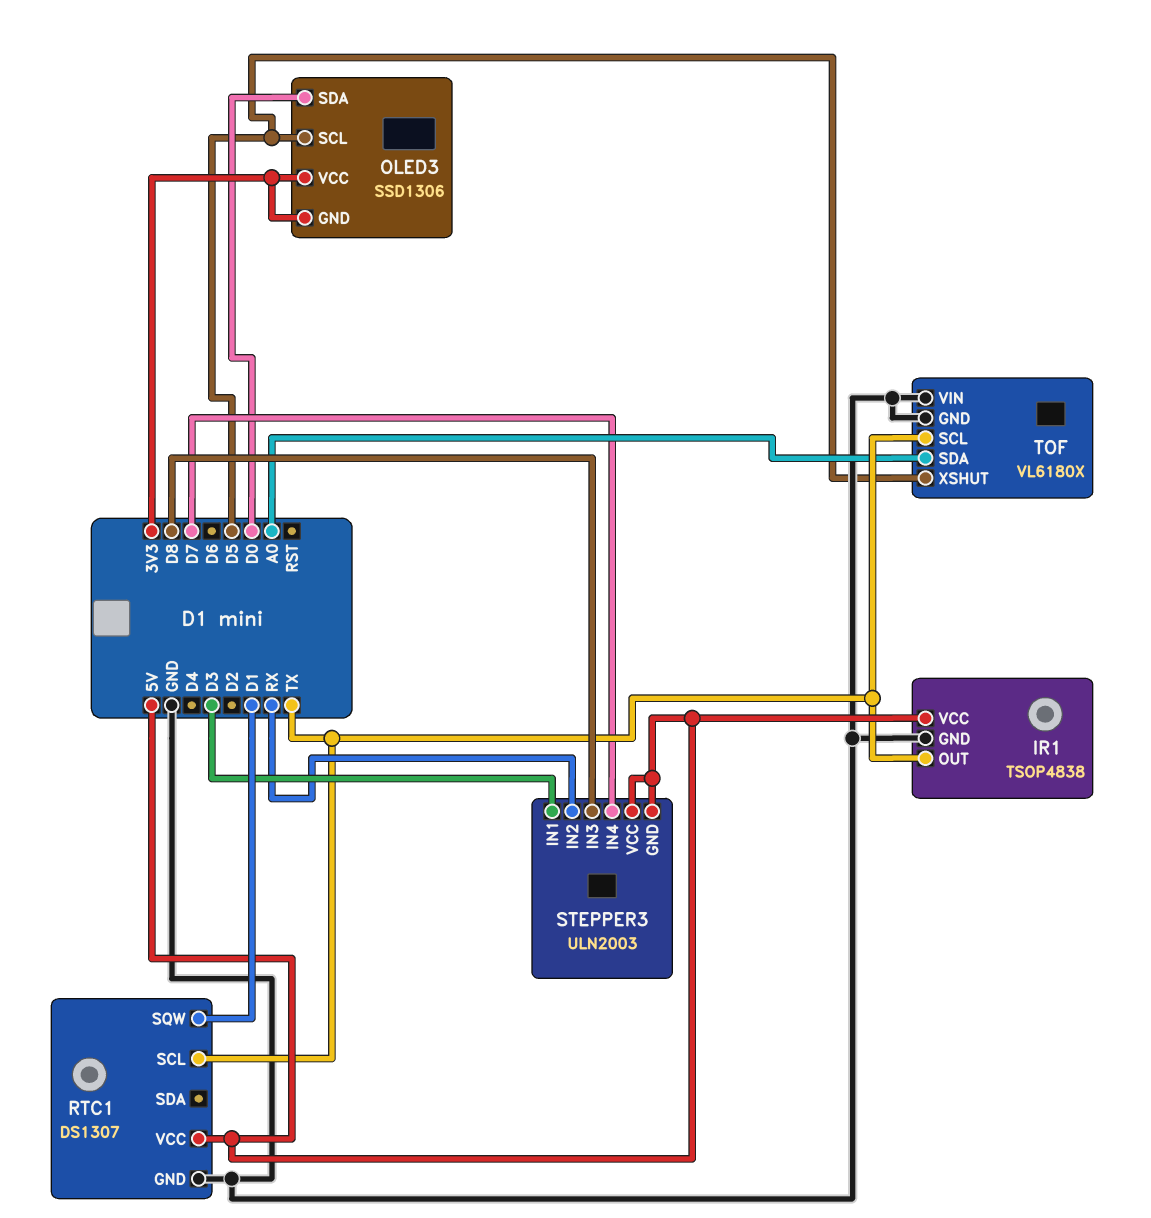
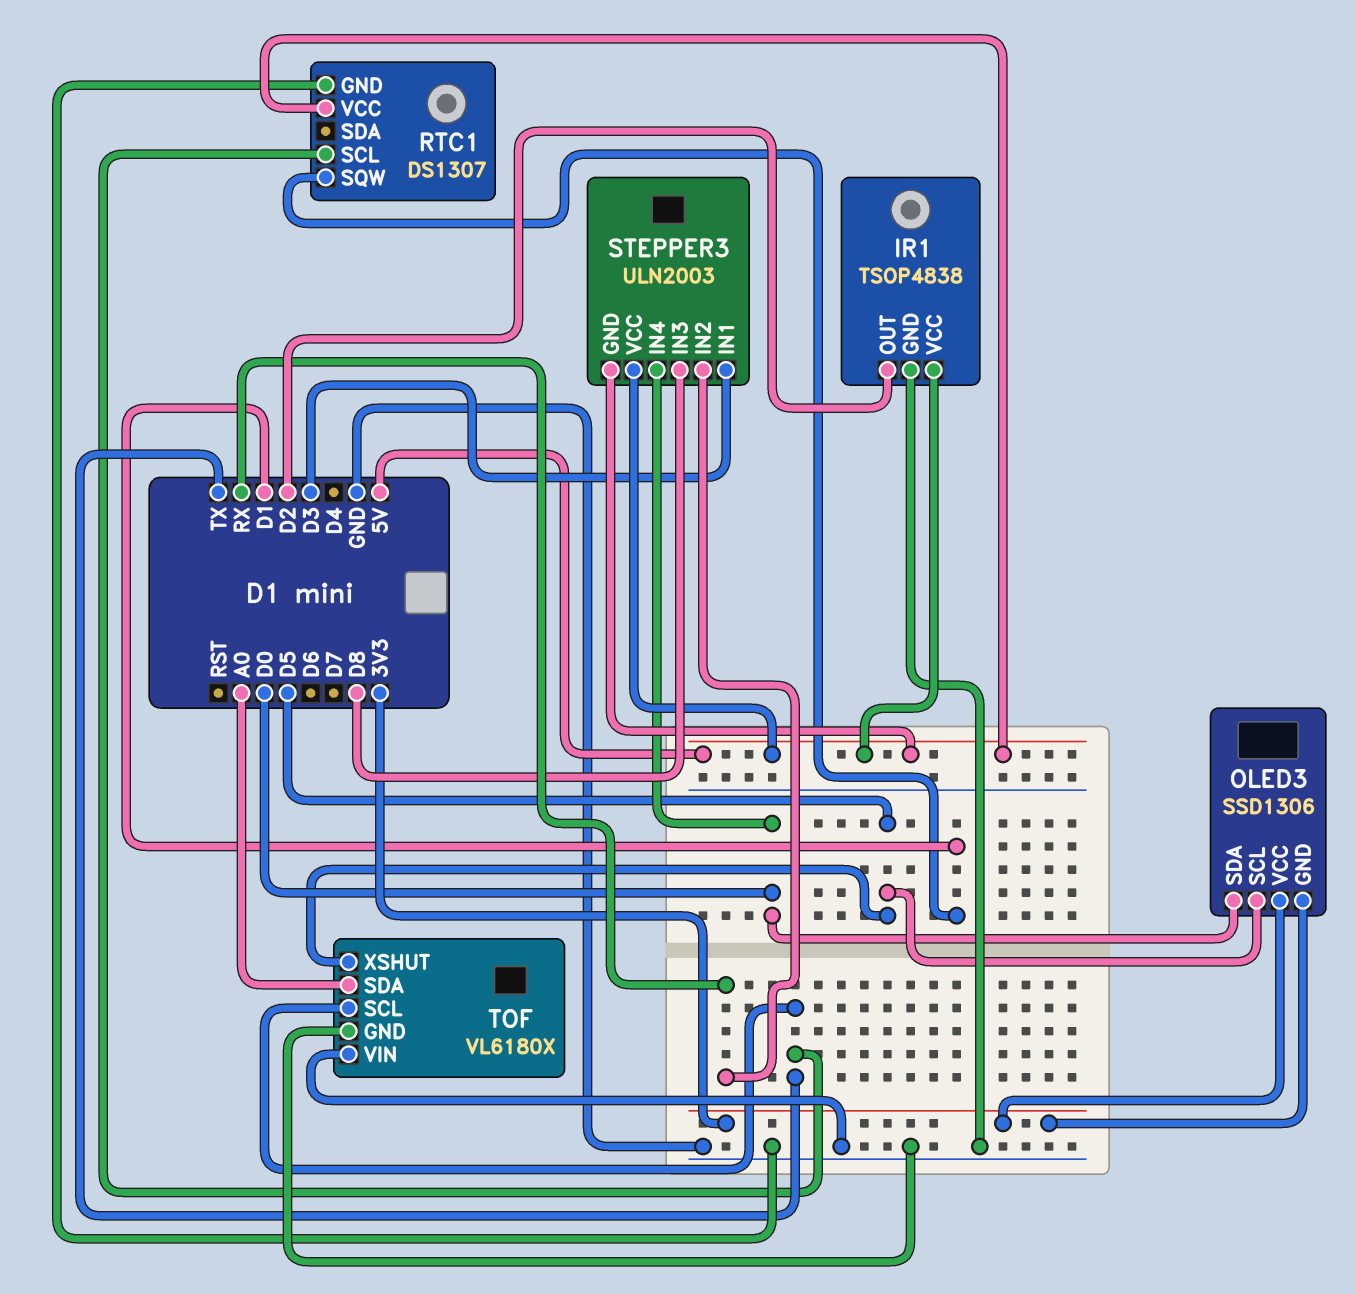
IR1 pin OUT: TX -> D2
STEPPER3 pin IN4: D7 -> D0

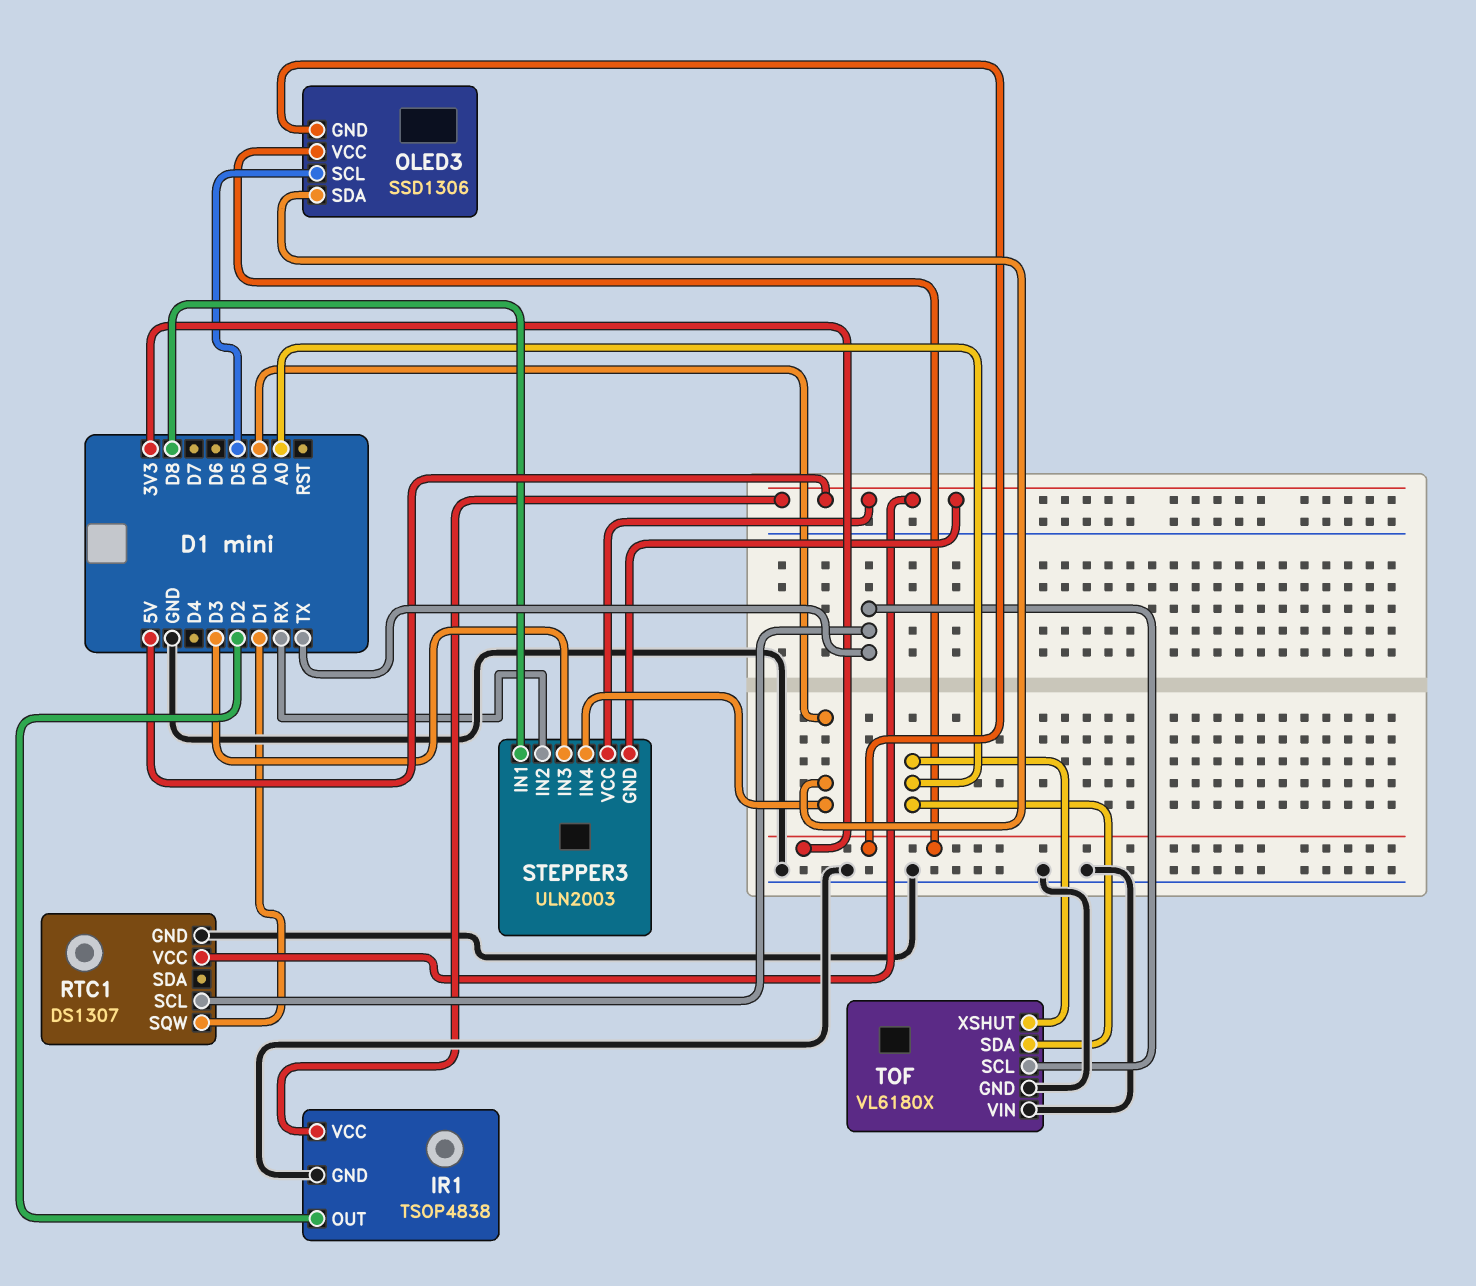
STEPPER3 pin IN1: D3 -> D8
STEPPER3 pin IN3: D8 -> D3
TOF pin XSHUT: D5 -> A0

